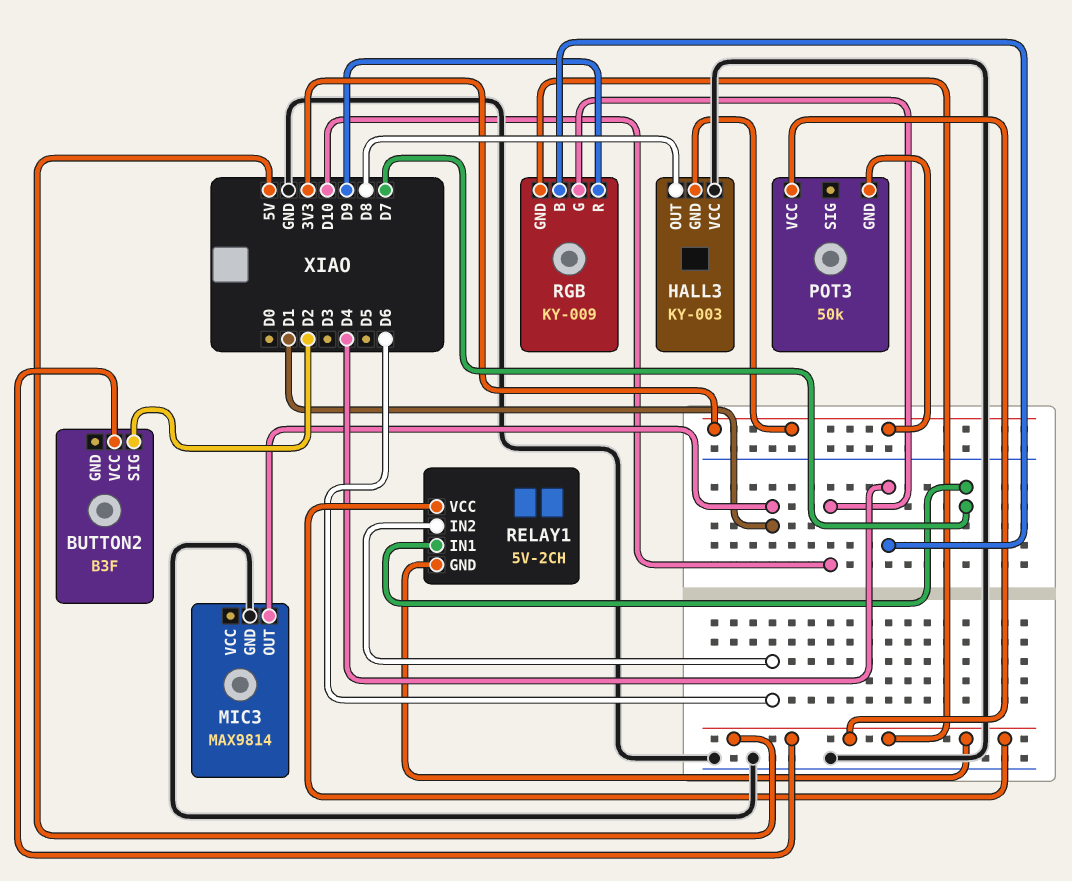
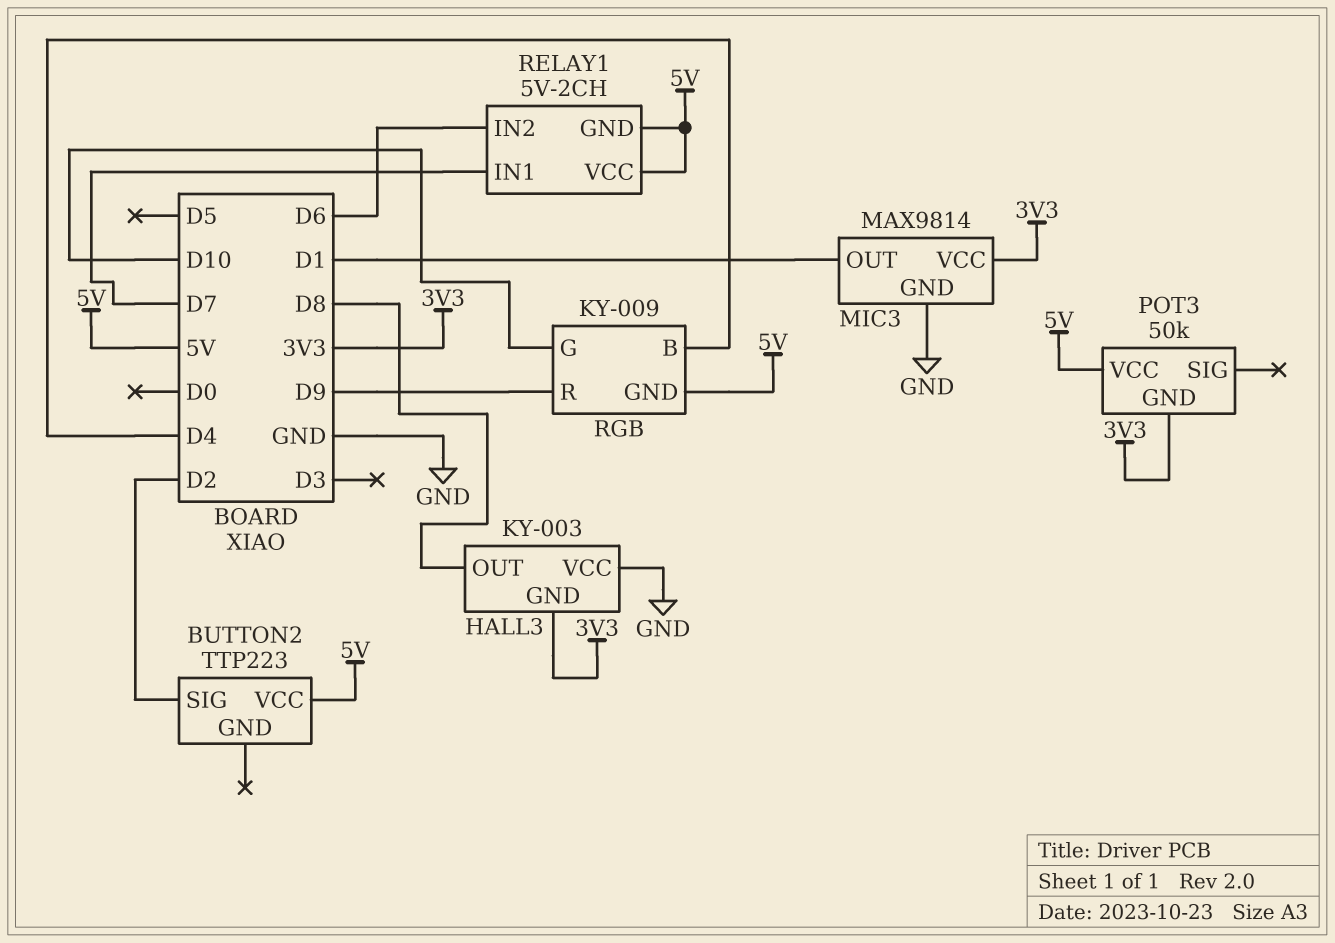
BUTTON2: B3F -> TTP223
MIC3 pin VCC: none -> 3V3

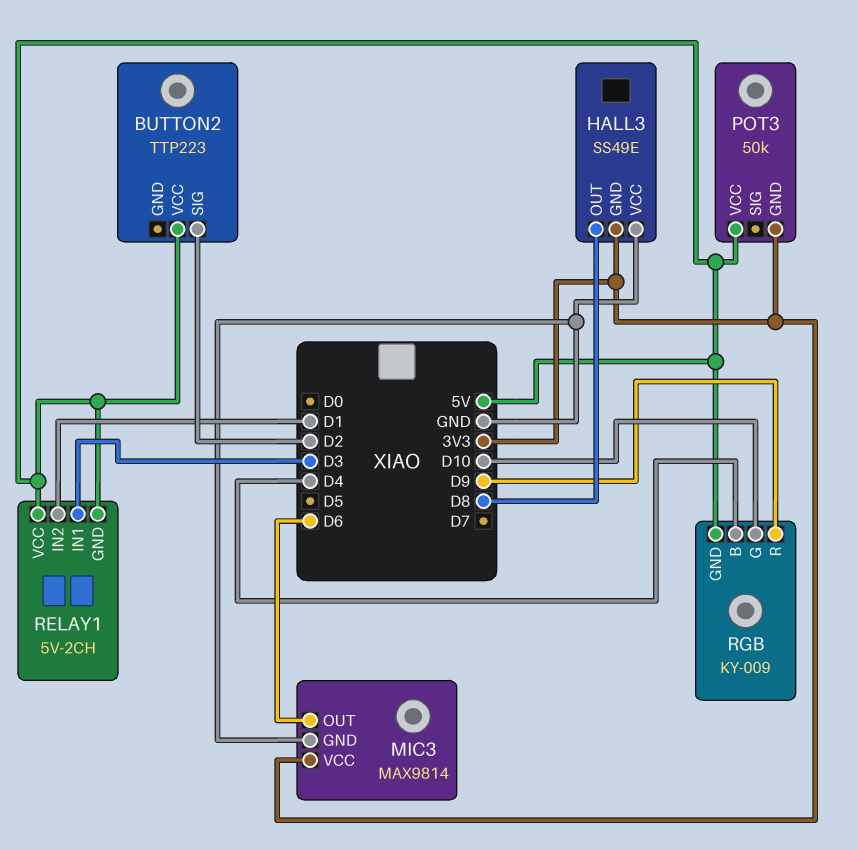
HALL3: KY-003 -> SS49E
MIC3 pin OUT: D1 -> D6
RELAY1 pin IN1: D7 -> D3
RELAY1 pin IN2: D6 -> D1

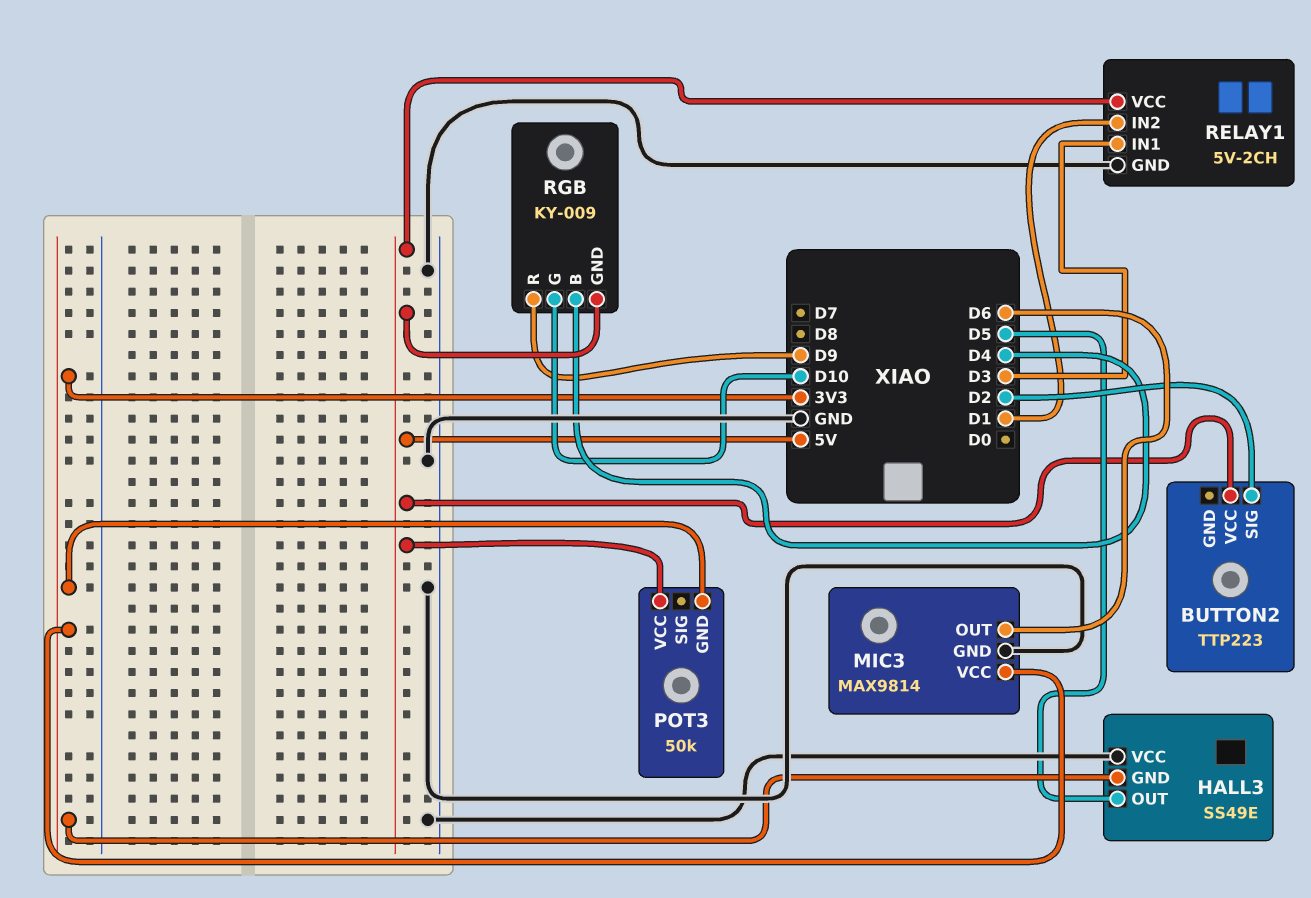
HALL3 pin OUT: D8 -> D5
RELAY1 pin GND: 5V -> GND

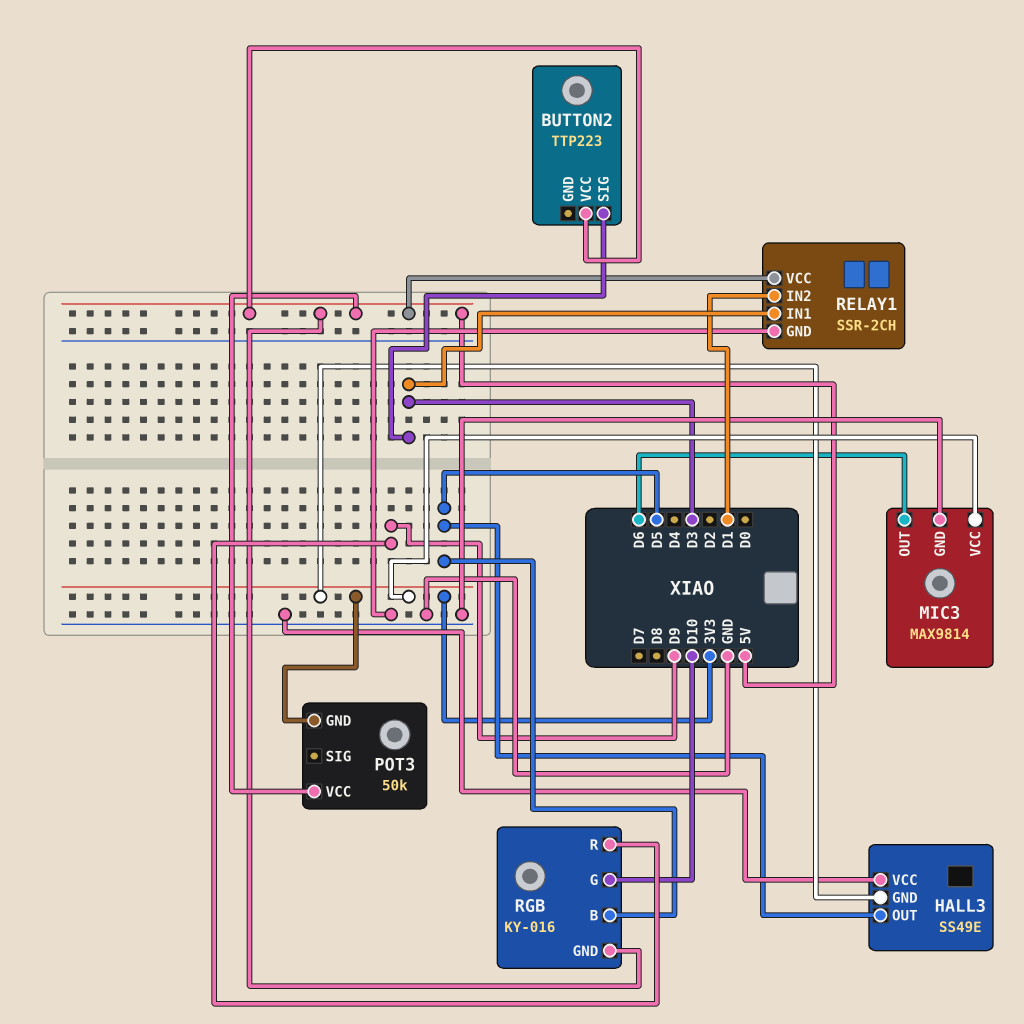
BUTTON2 pin SIG: D2 -> D3
RELAY1: 5V-2CH -> SSR-2CH
RGB: KY-009 -> KY-016
RGB pin B: D4 -> D5

